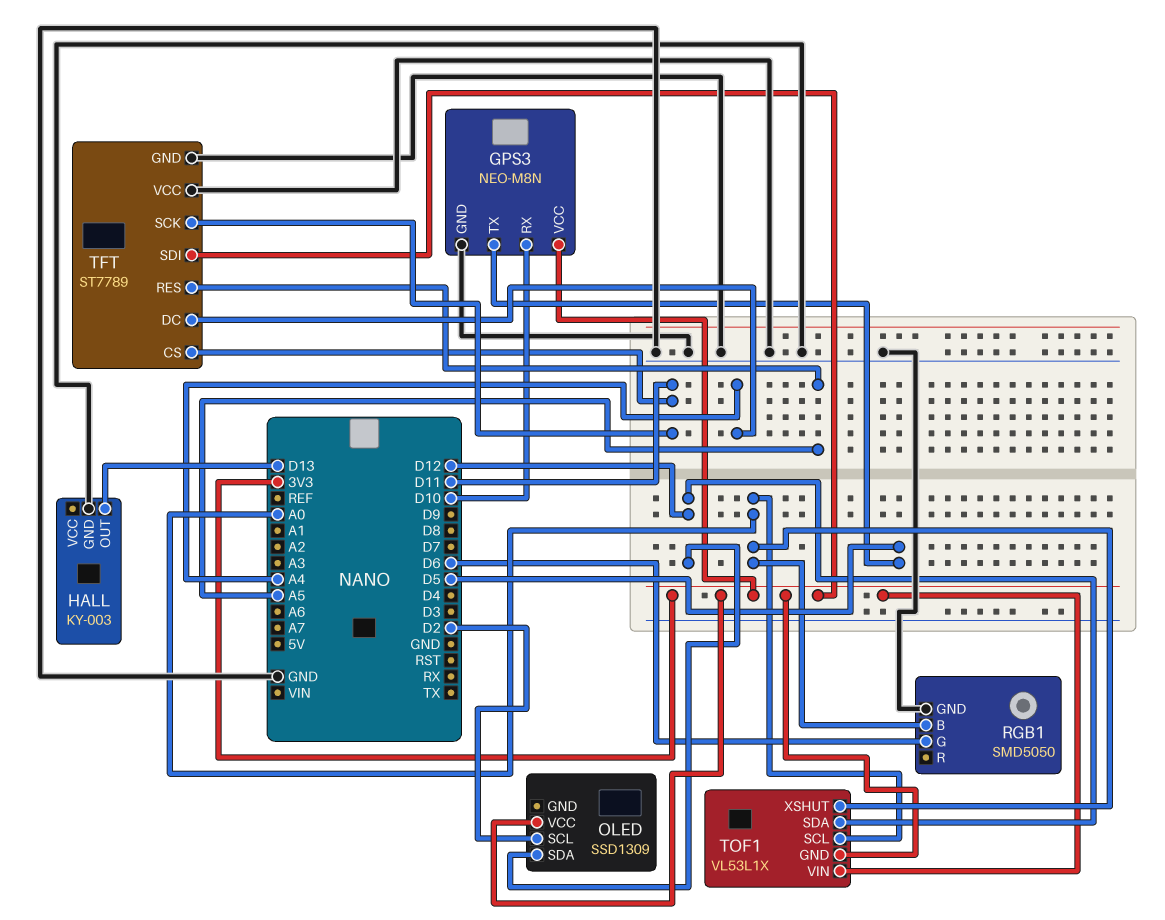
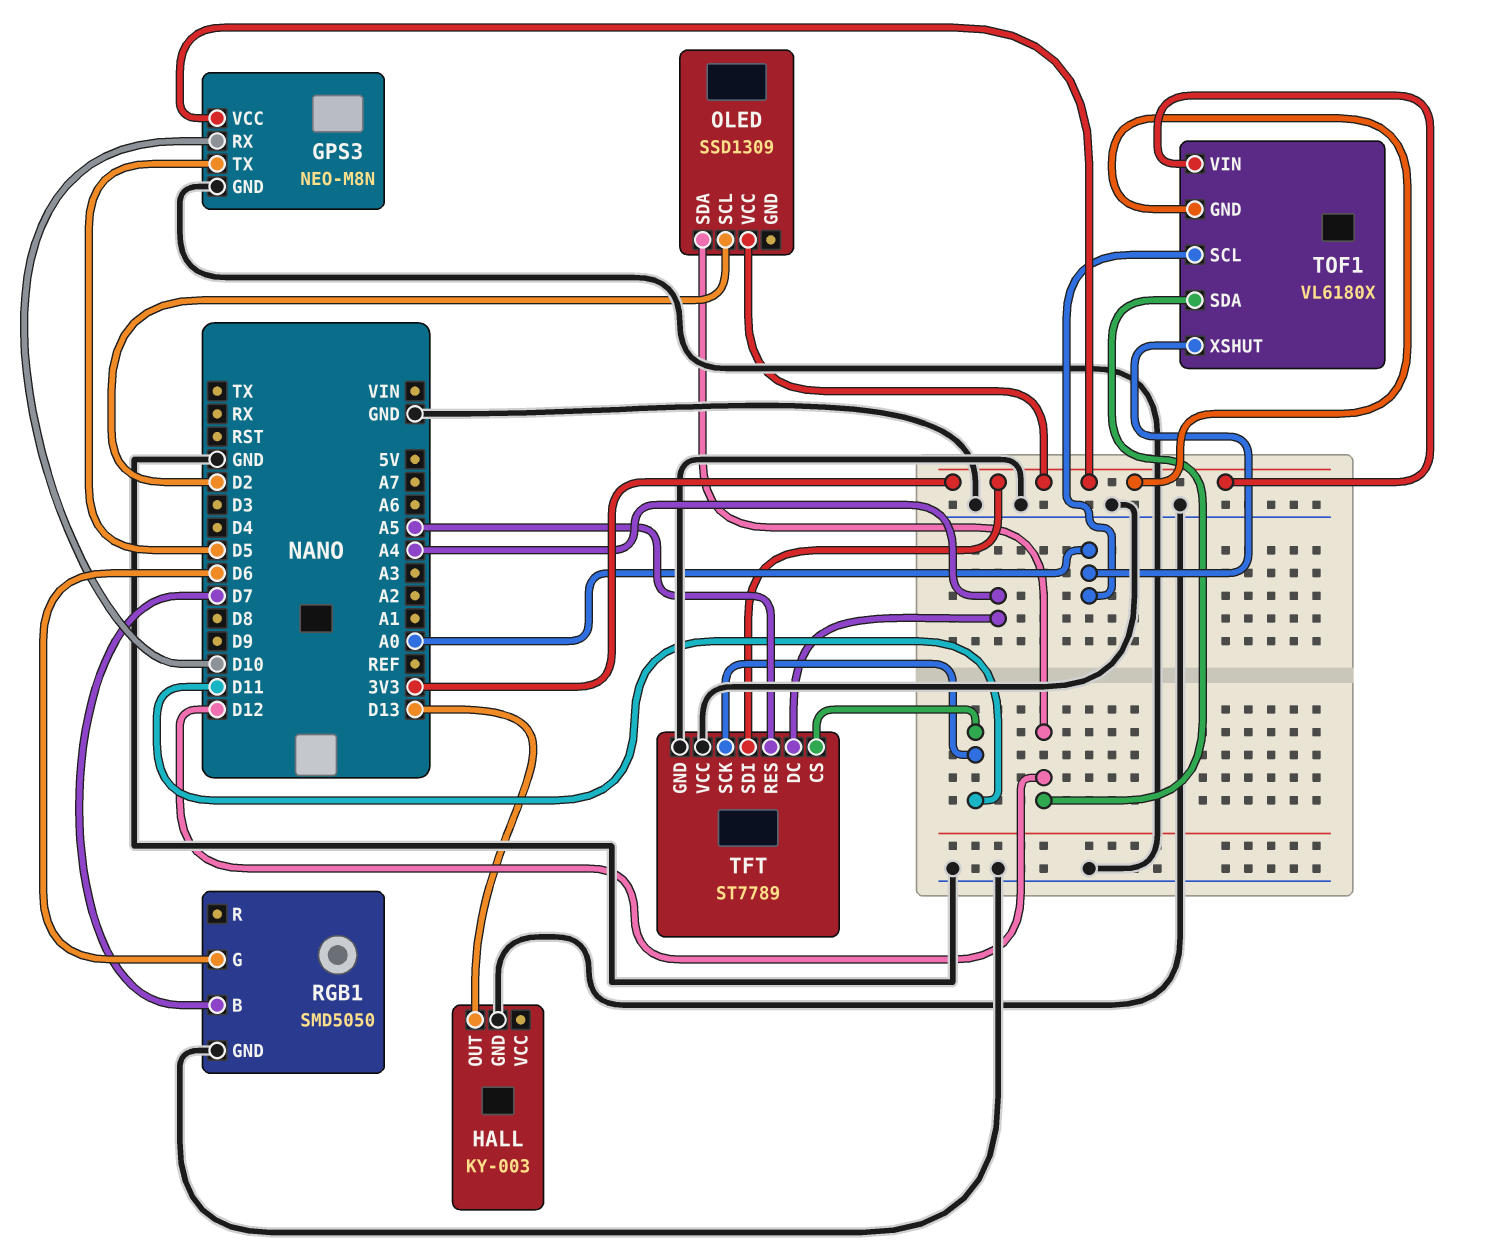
RGB1 pin B: A0 -> D7
TOF1: VL53L1X -> VL6180X

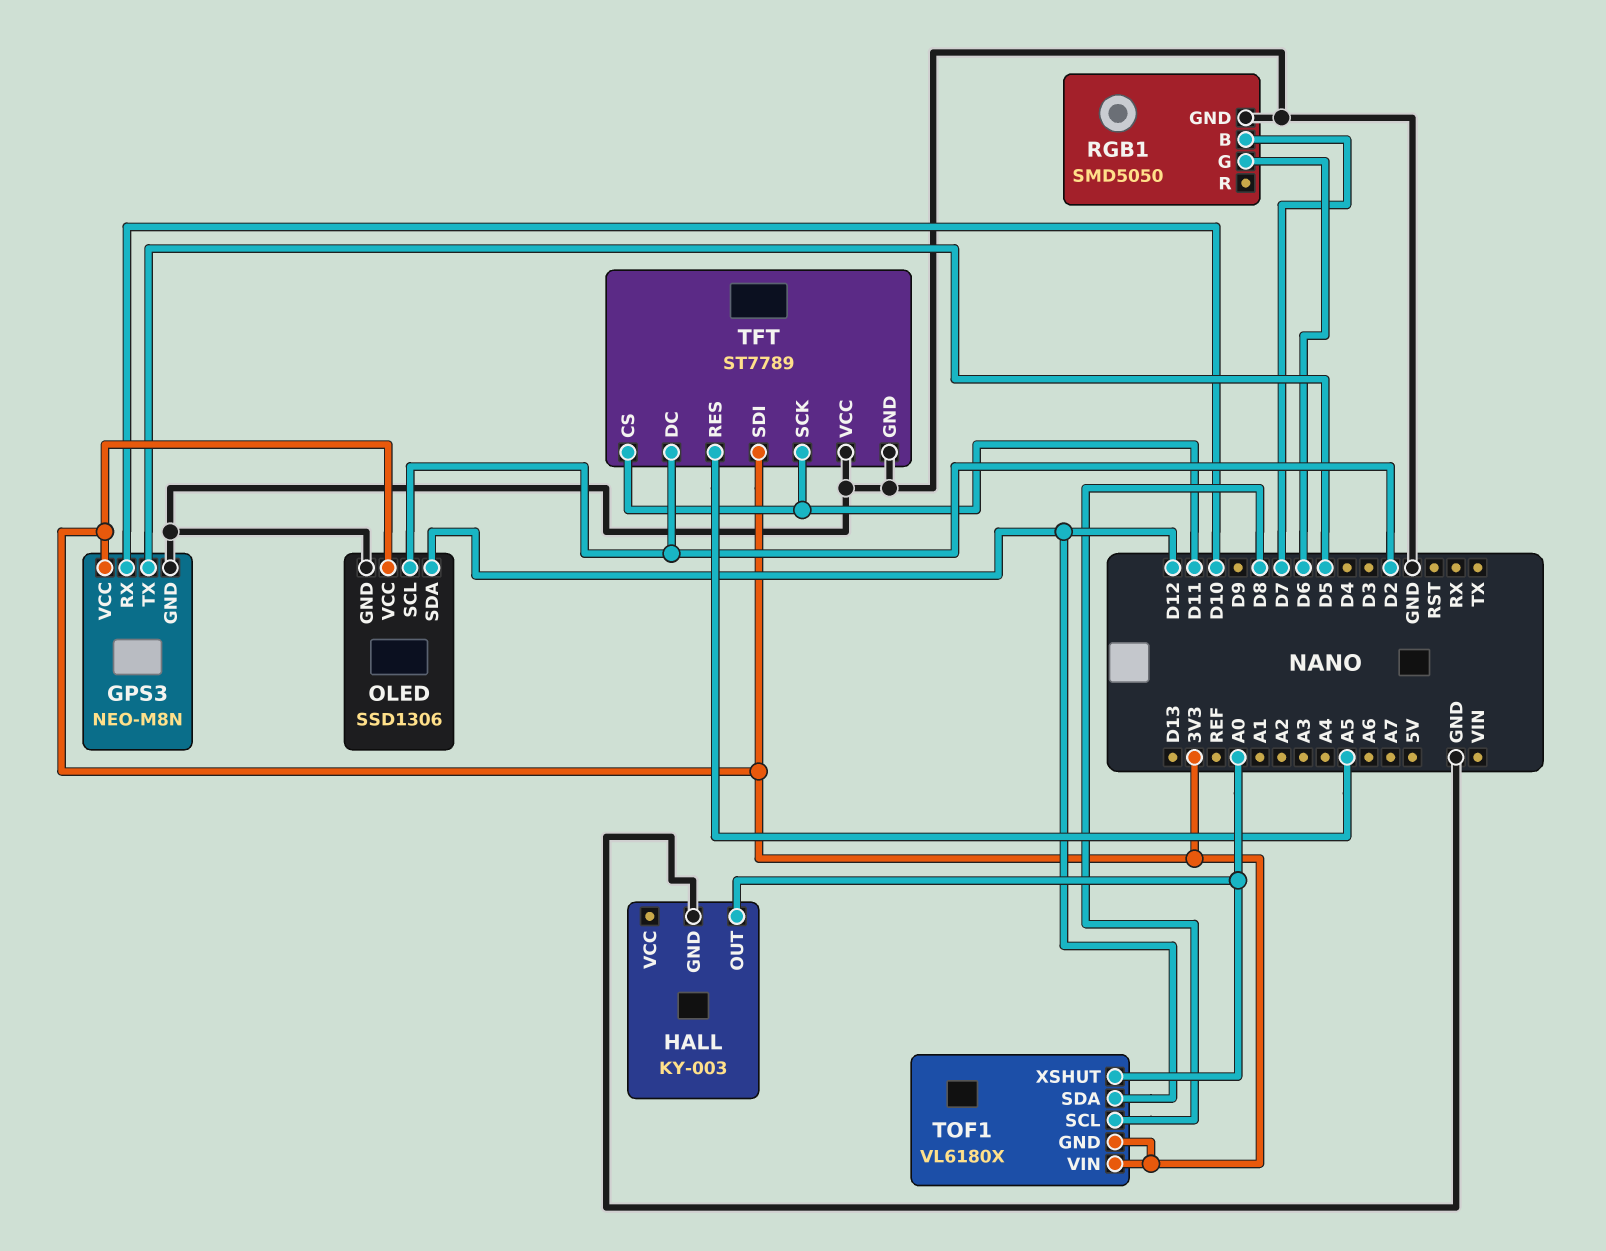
HALL pin OUT: D13 -> A0
OLED: SSD1309 -> SSD1306
OLED pin GND: none -> GND
TFT pin DC: A4 -> D2
TOF1 pin SCL: A0 -> D8

